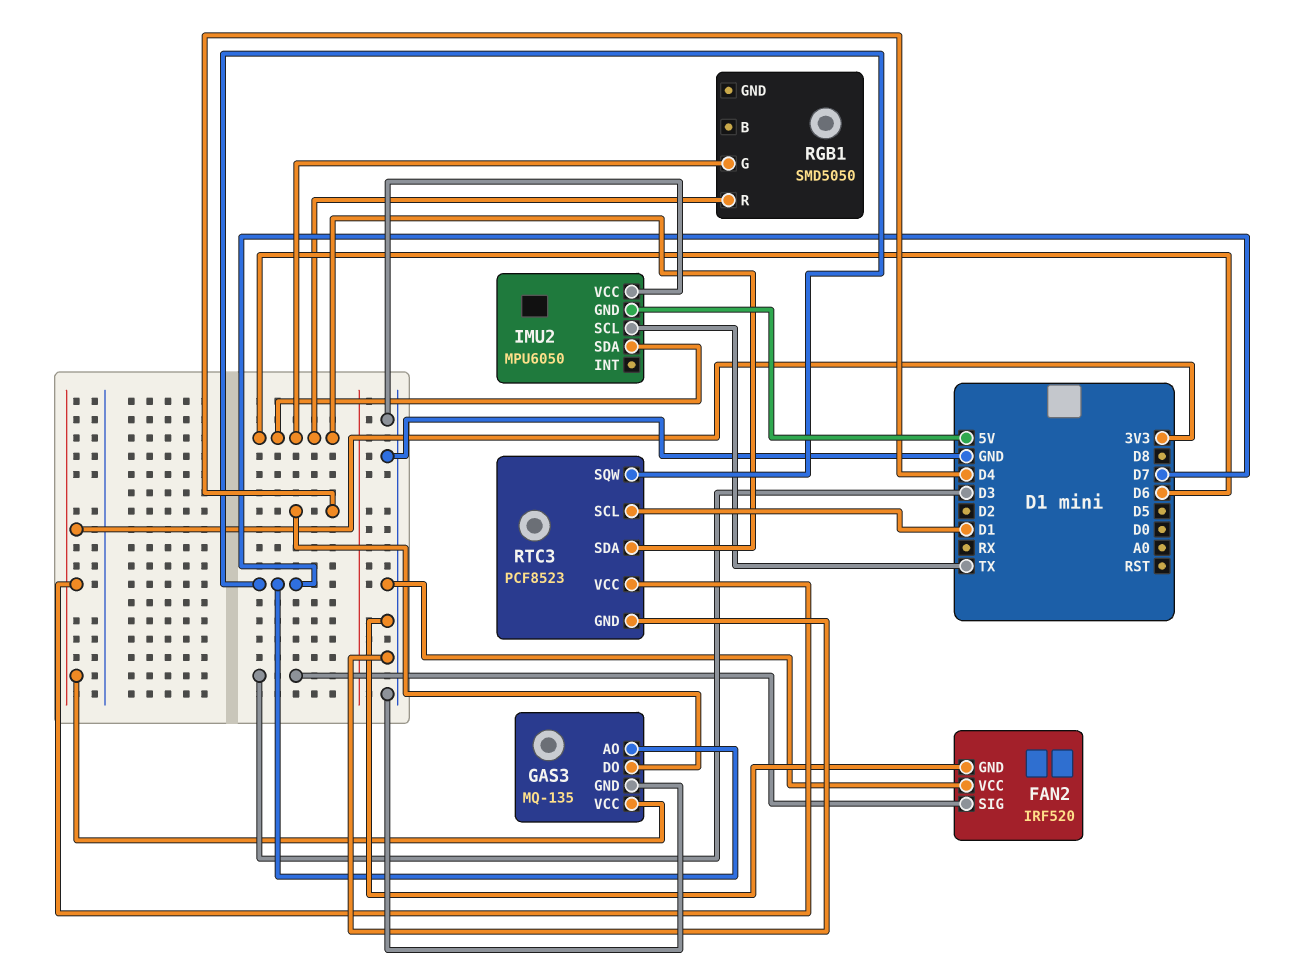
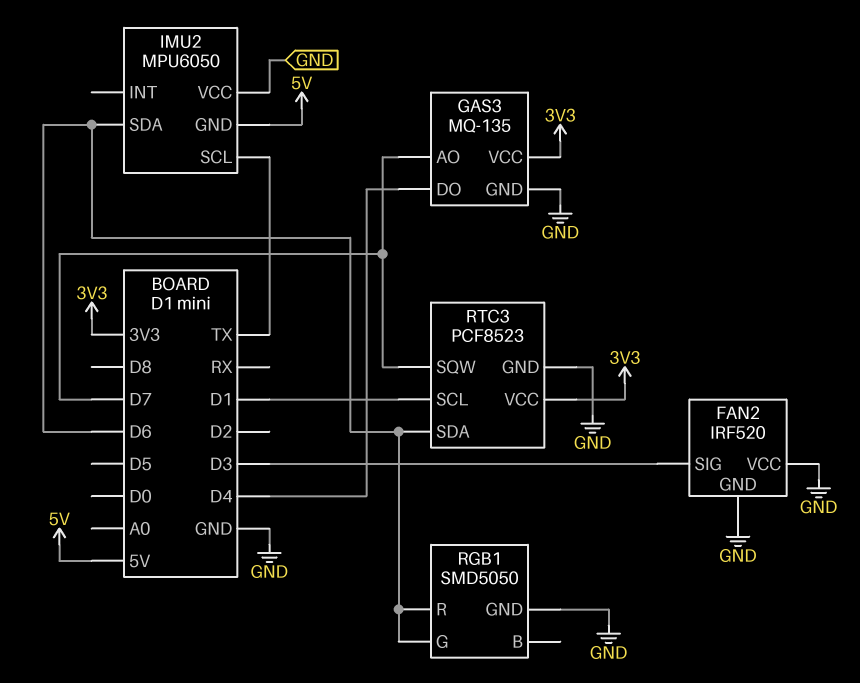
RGB1 pin GND: none -> GND

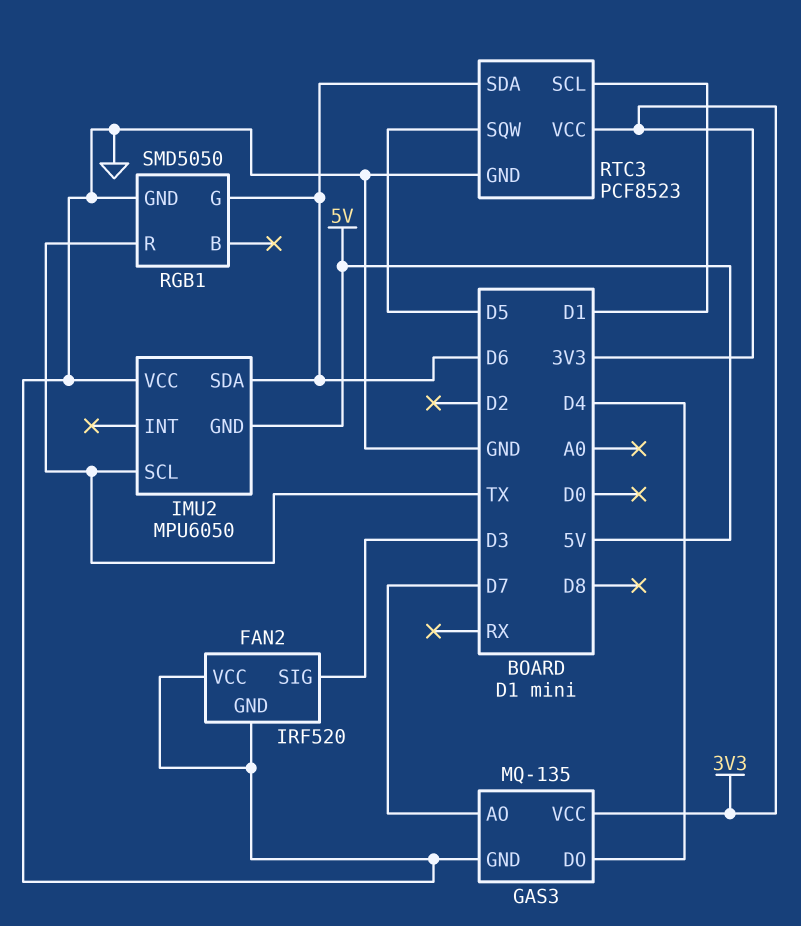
RGB1 pin R: D6 -> TX
RTC3 pin SQW: D7 -> D5

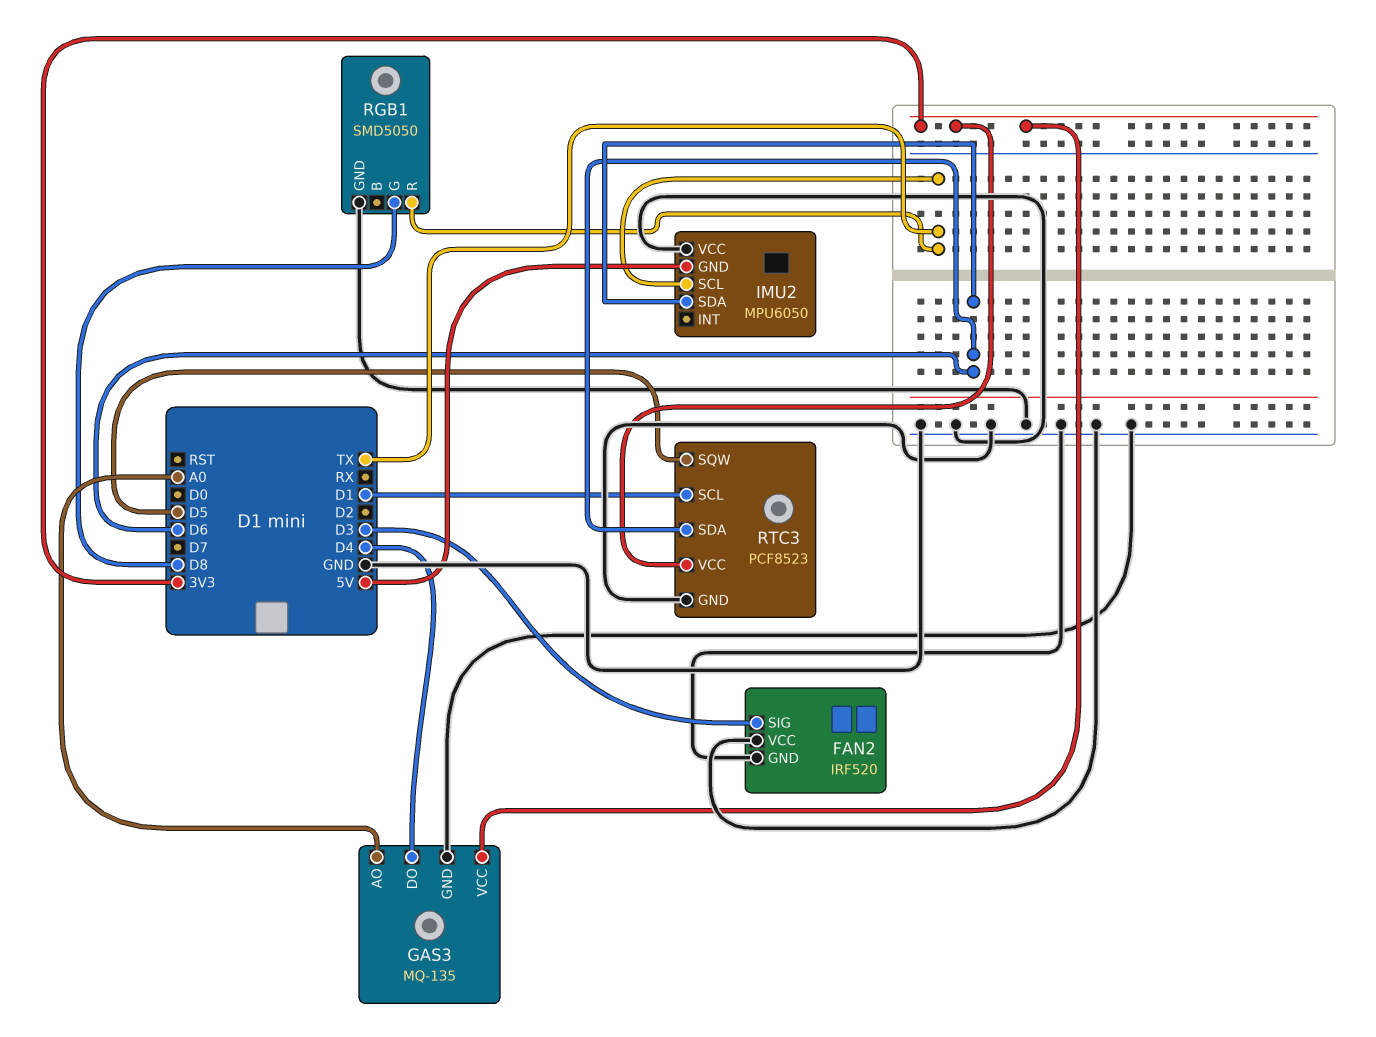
GAS3 pin AO: D7 -> A0
RGB1 pin G: D6 -> D8

